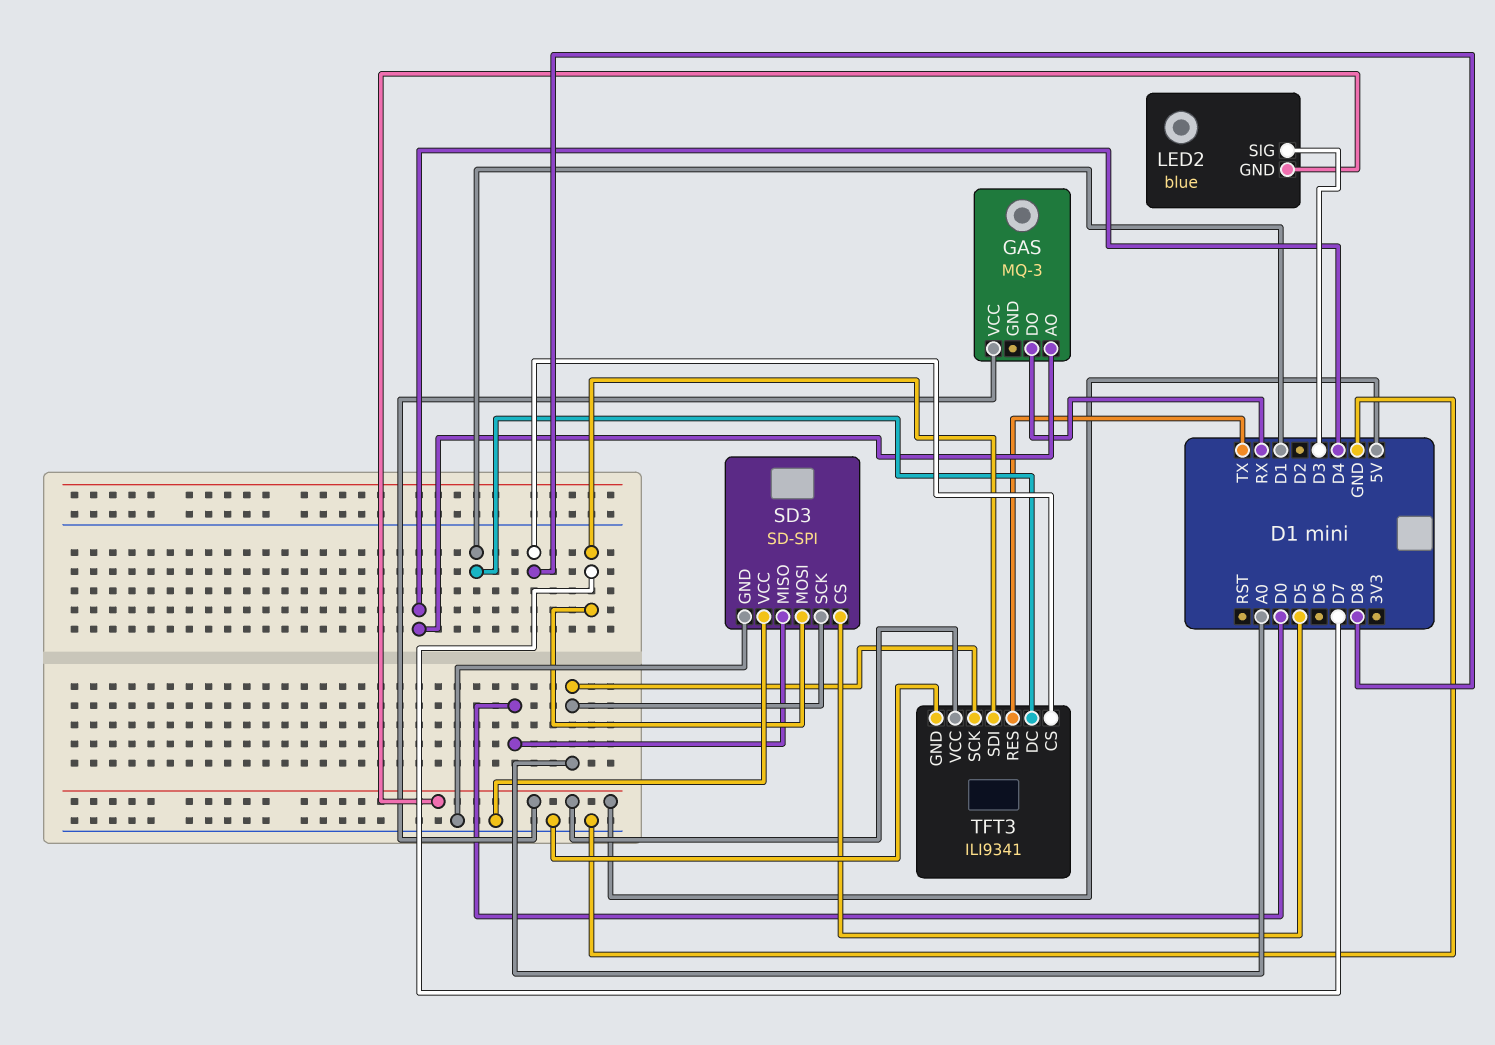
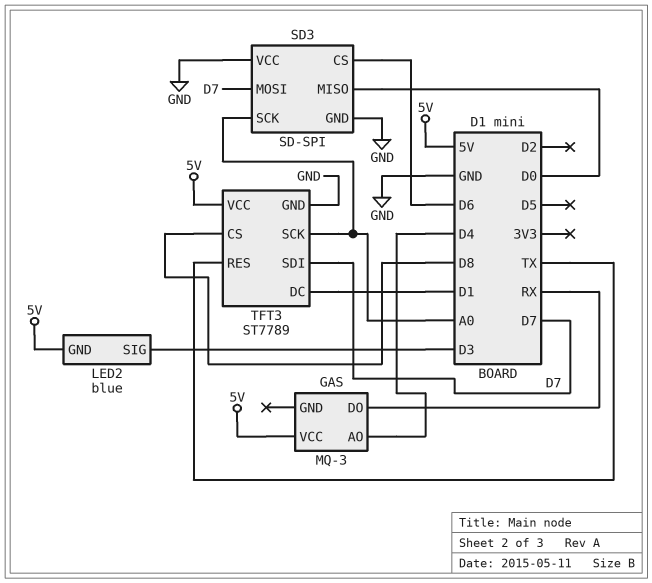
SD3 pin CS: D5 -> D6
TFT3: ILI9341 -> ST7789

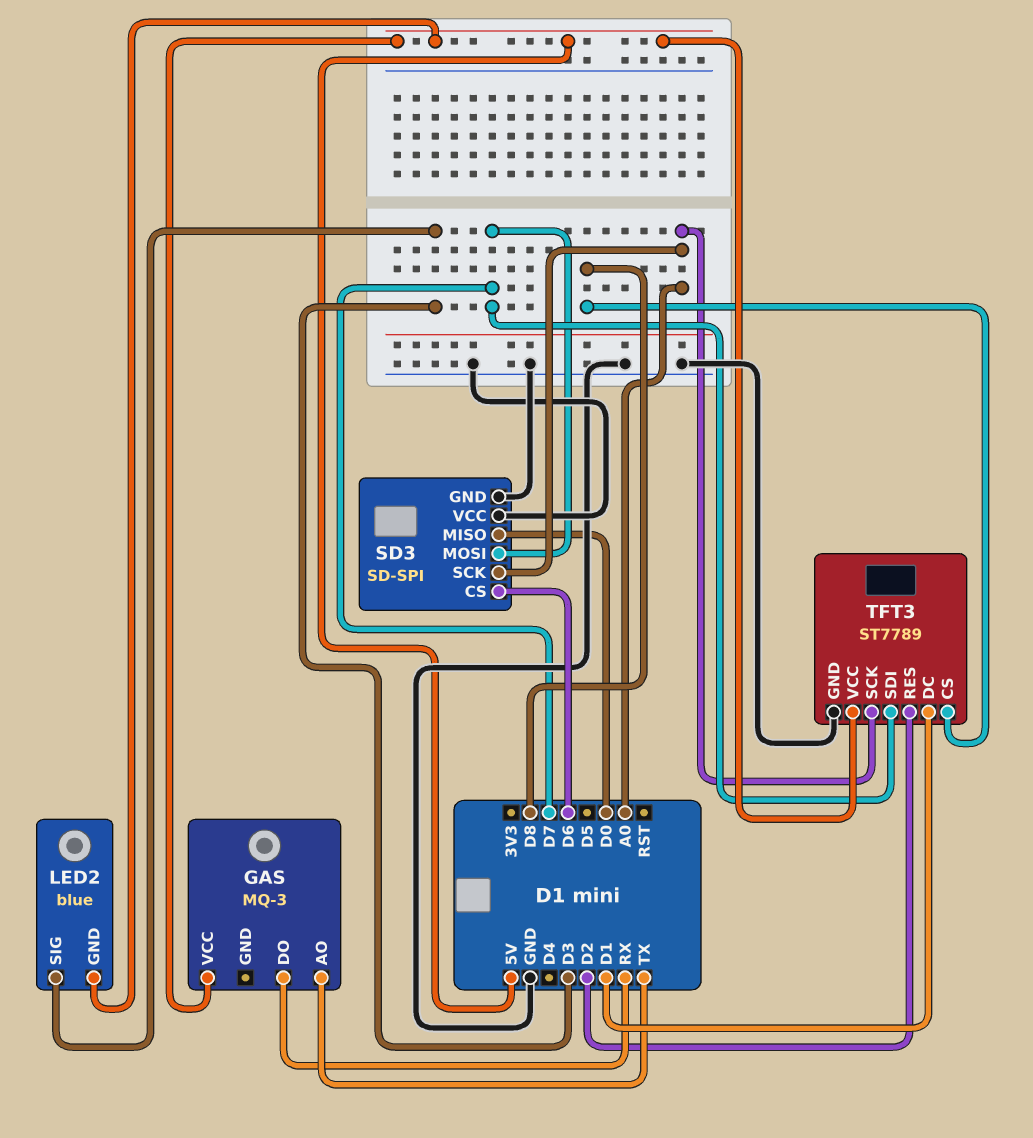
GAS pin AO: D4 -> TX
TFT3 pin RES: TX -> D2

